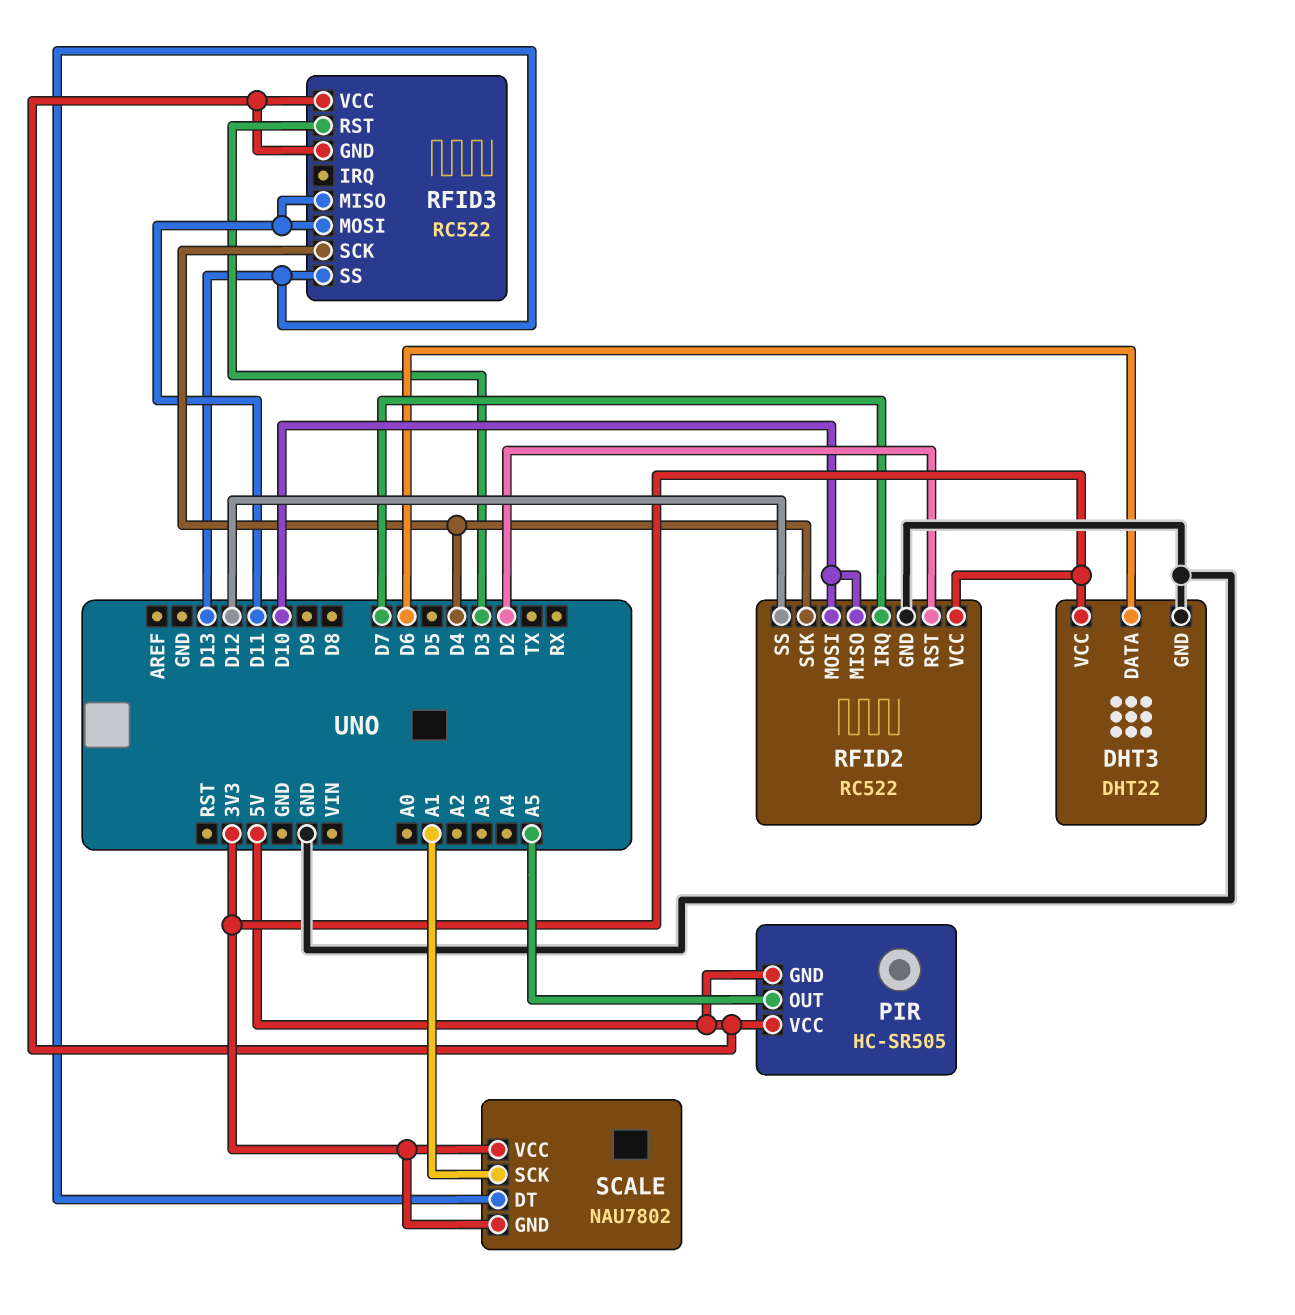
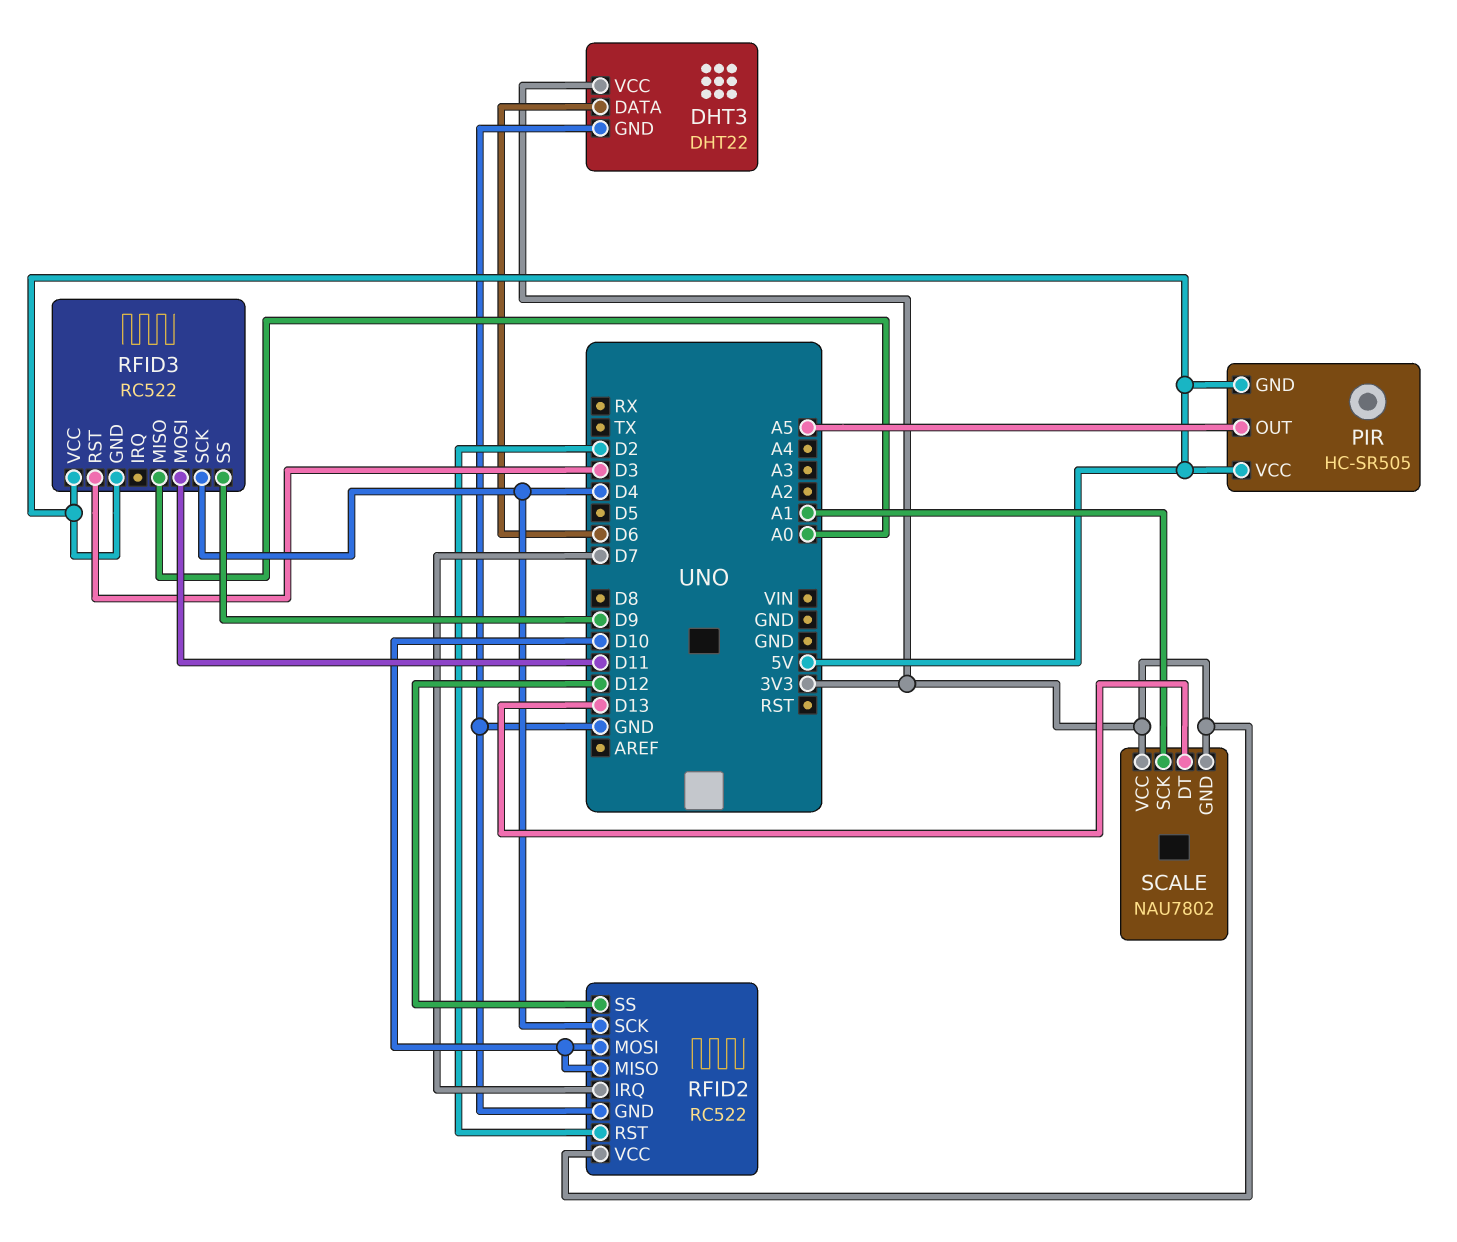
RFID3 pin MISO: D11 -> A0
RFID3 pin SS: D13 -> D9

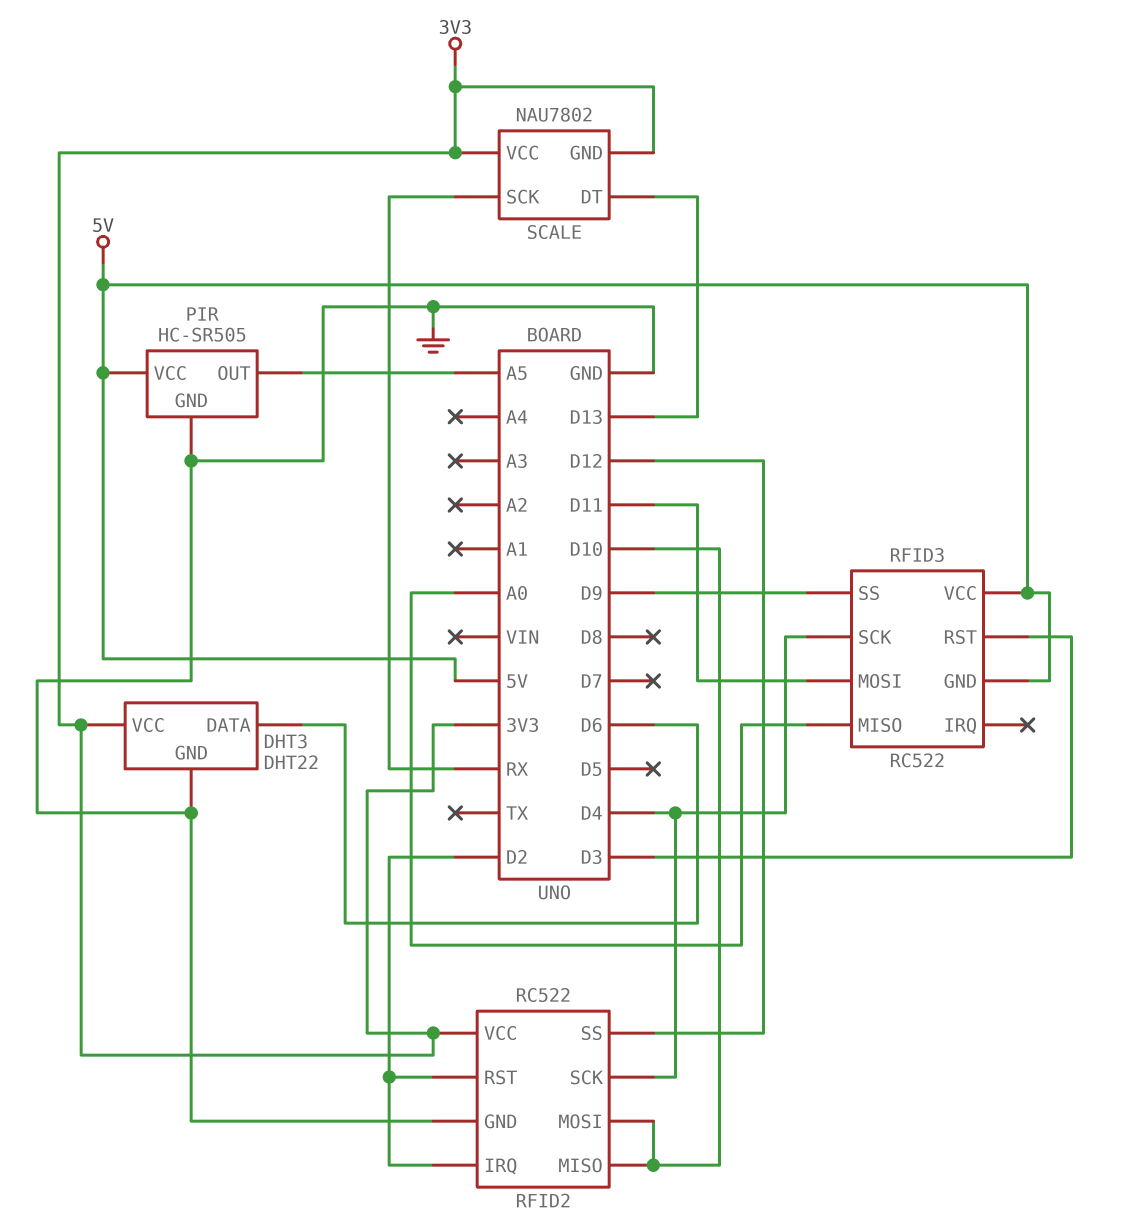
PIR pin GND: 5V -> GND
RFID2 pin IRQ: D7 -> D2
SCALE pin SCK: A1 -> RX

